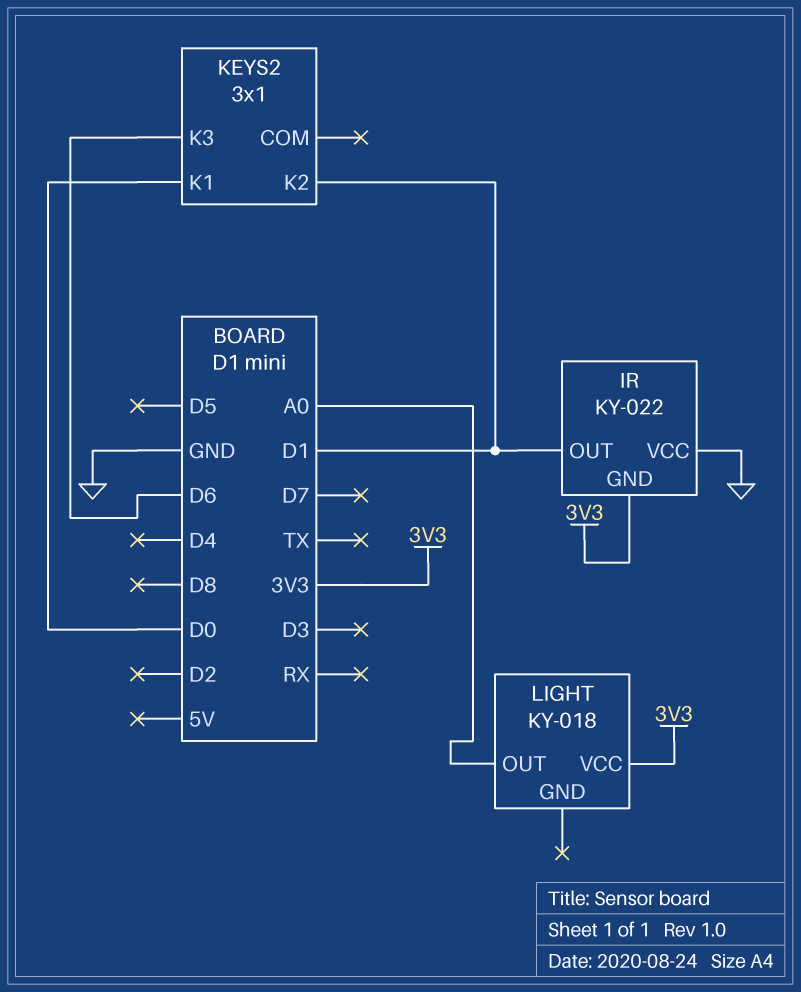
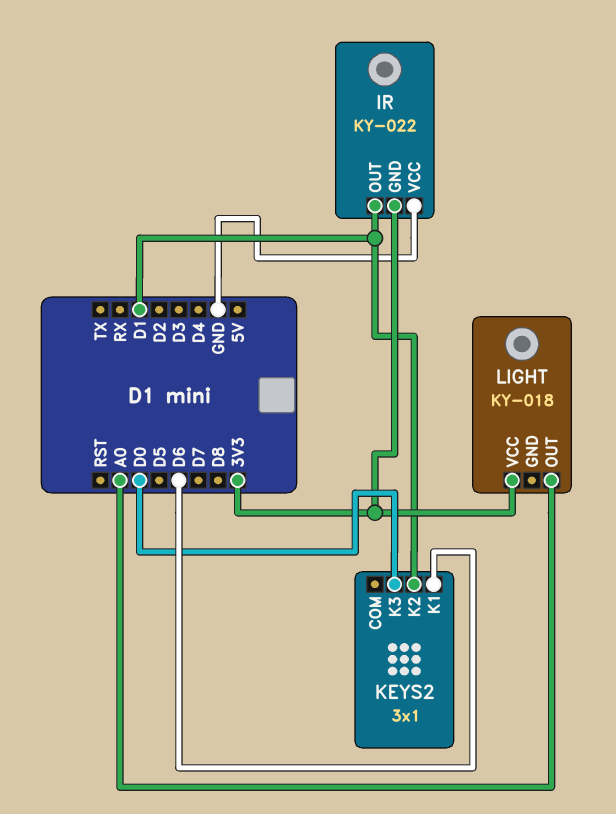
KEYS2 pin K1: D0 -> D6
KEYS2 pin K3: D6 -> D0

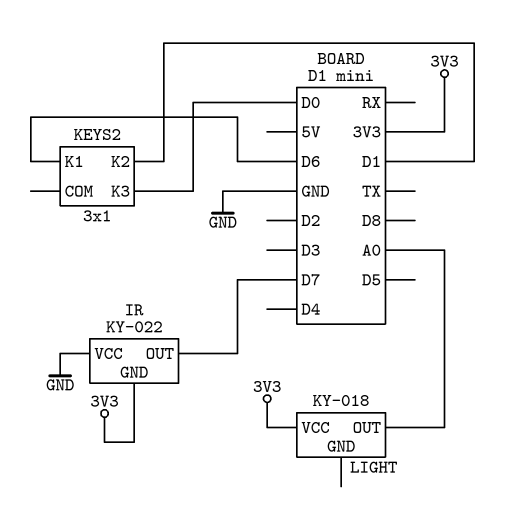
IR pin OUT: D1 -> D7

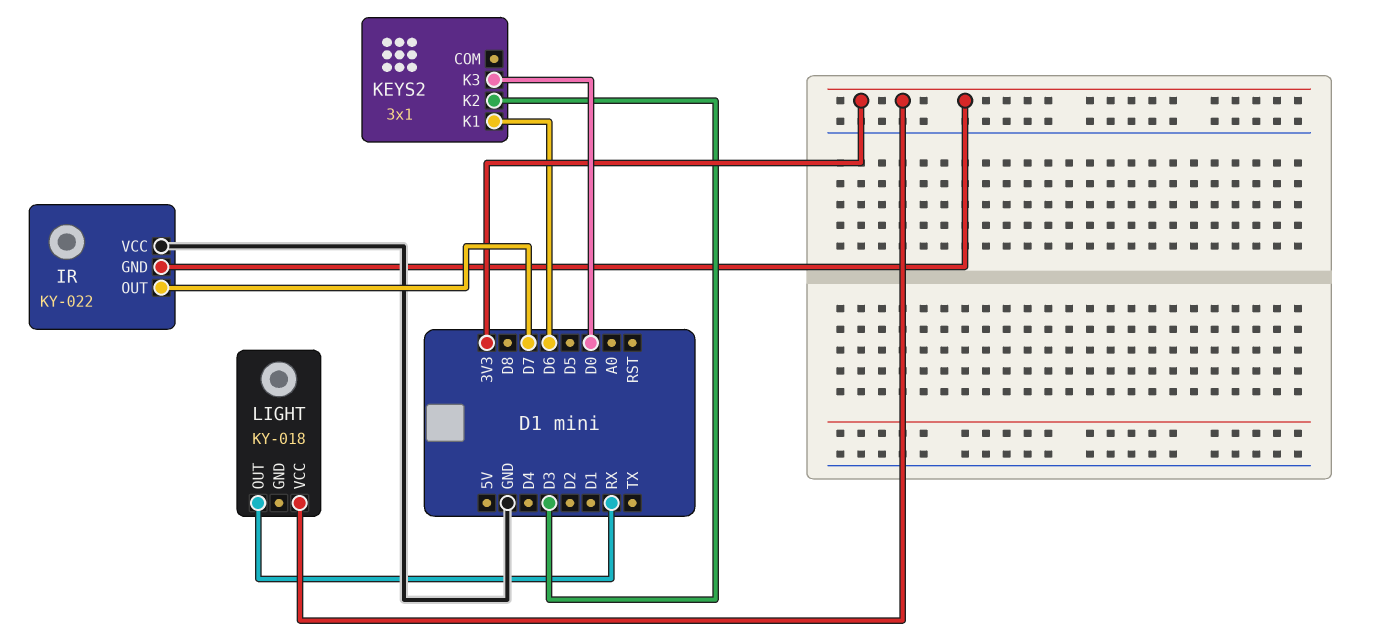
KEYS2 pin K2: D1 -> D3
LIGHT pin OUT: A0 -> RX

